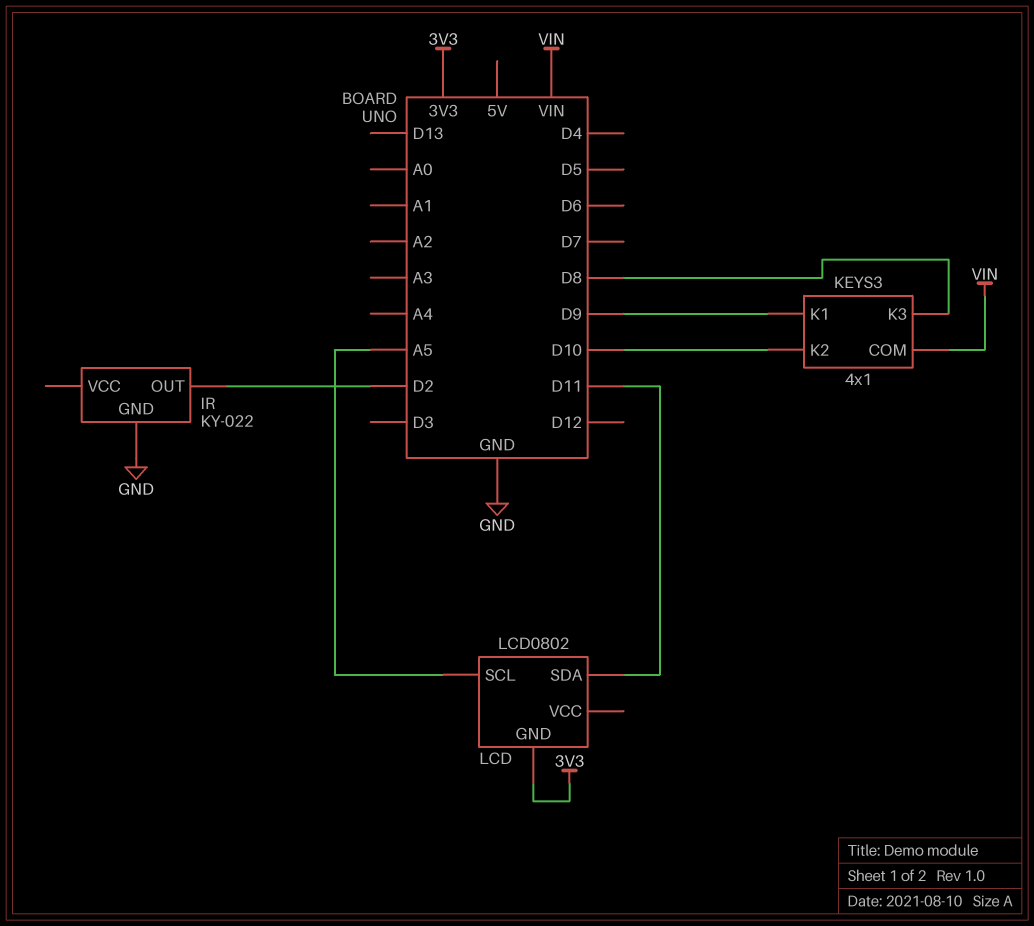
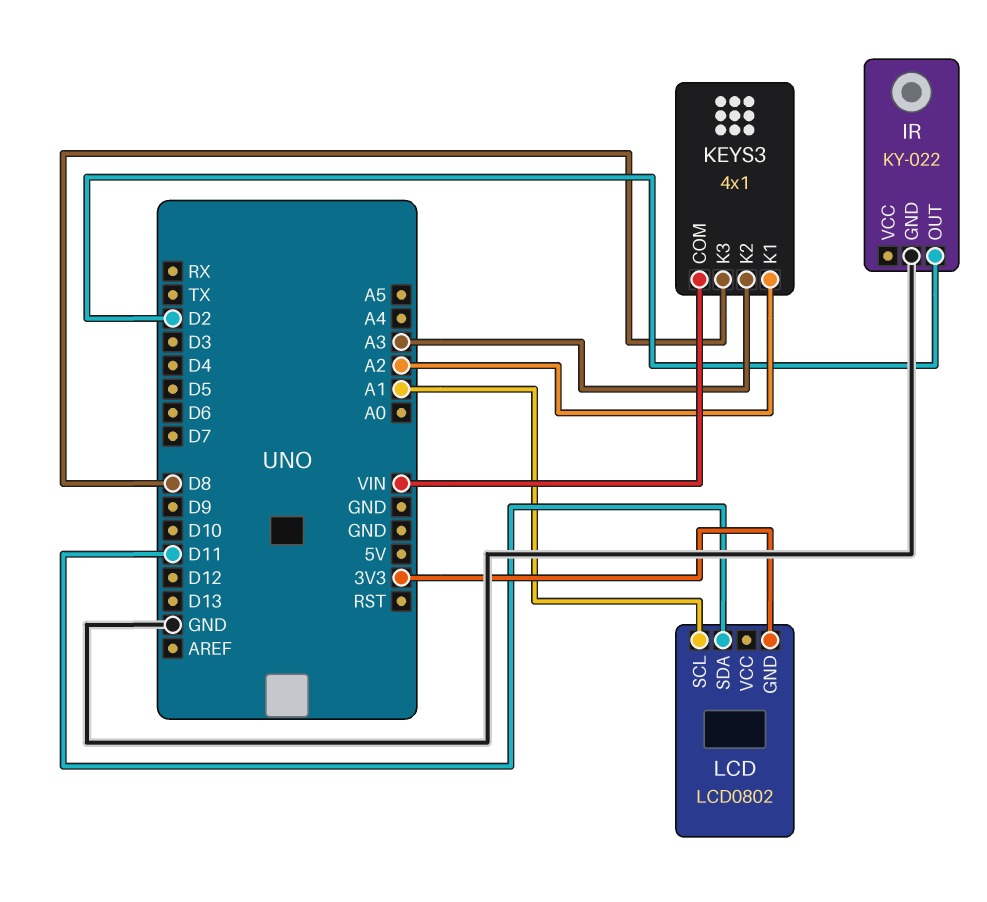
KEYS3 pin K1: D9 -> A2
KEYS3 pin K2: D10 -> A3
LCD pin SCL: A5 -> A1

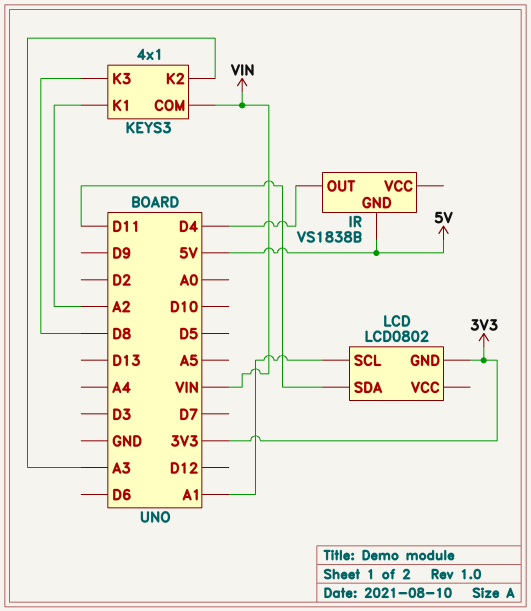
IR: KY-022 -> VS1838B
IR pin GND: GND -> 5V
IR pin OUT: D2 -> D4

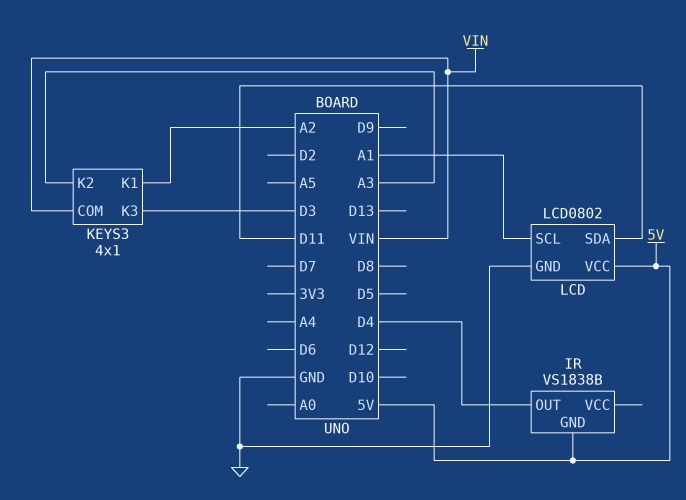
KEYS3 pin K3: D8 -> D3
LCD pin GND: 3V3 -> GND
LCD pin VCC: none -> 5V

